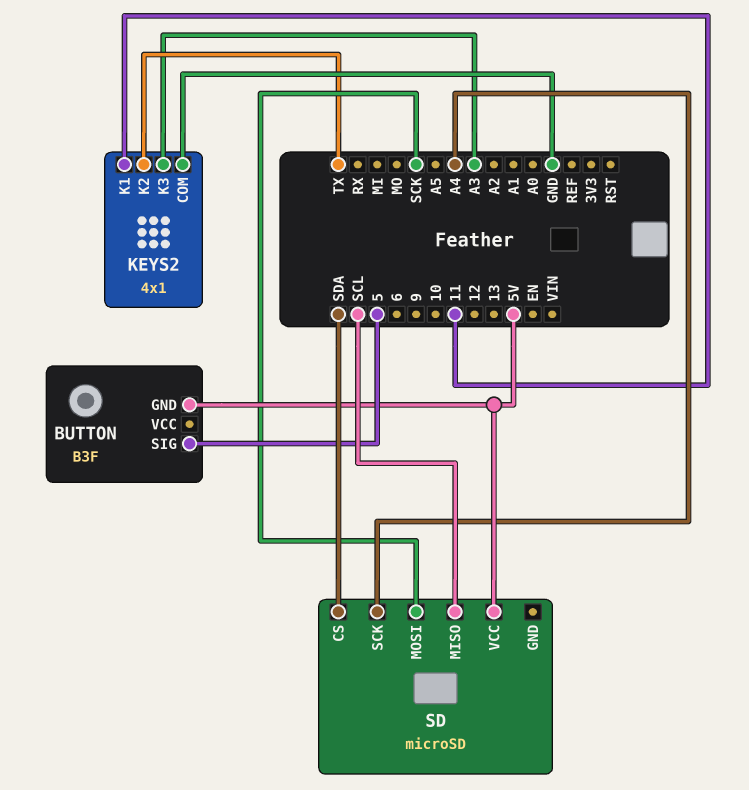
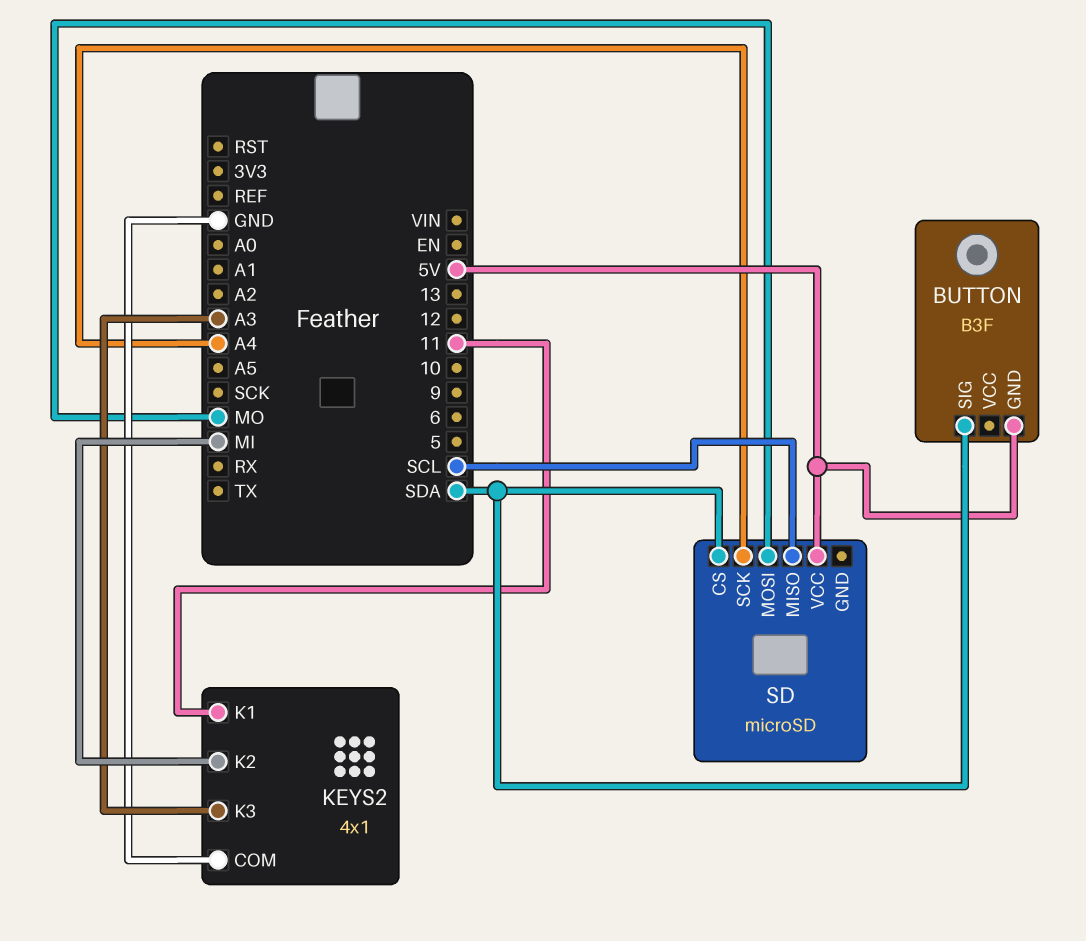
BUTTON pin SIG: 5 -> SDA
KEYS2 pin K2: TX -> MI
SD pin MOSI: SCK -> MO

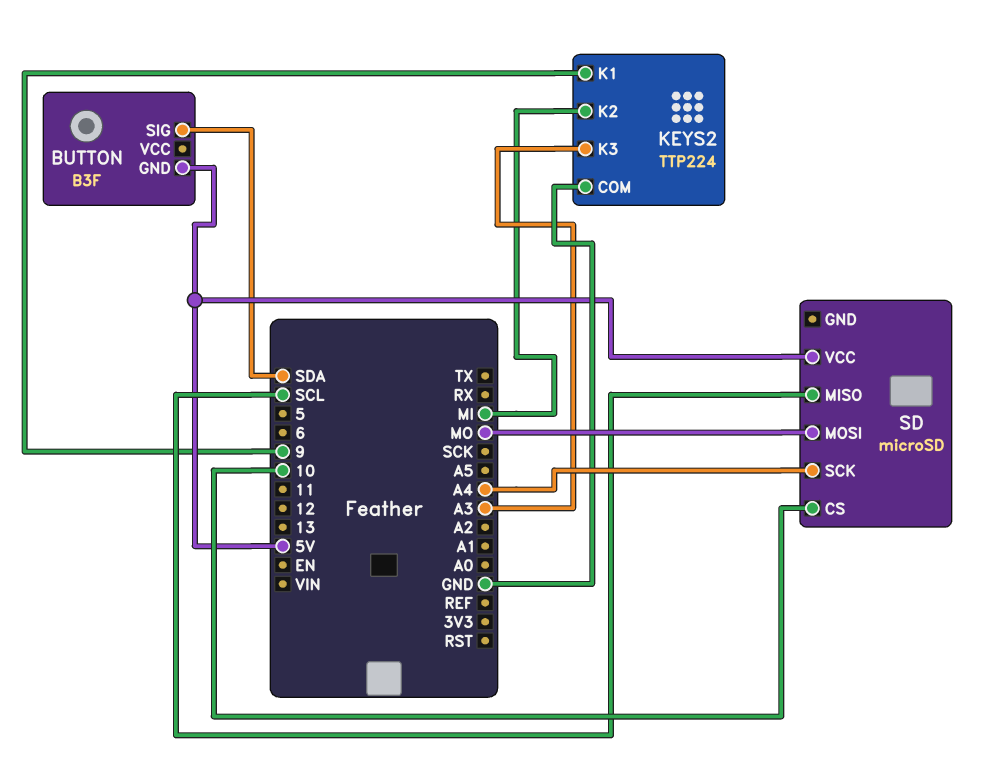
KEYS2: 4x1 -> TTP224
KEYS2 pin K1: 11 -> 9
SD pin CS: SDA -> 10

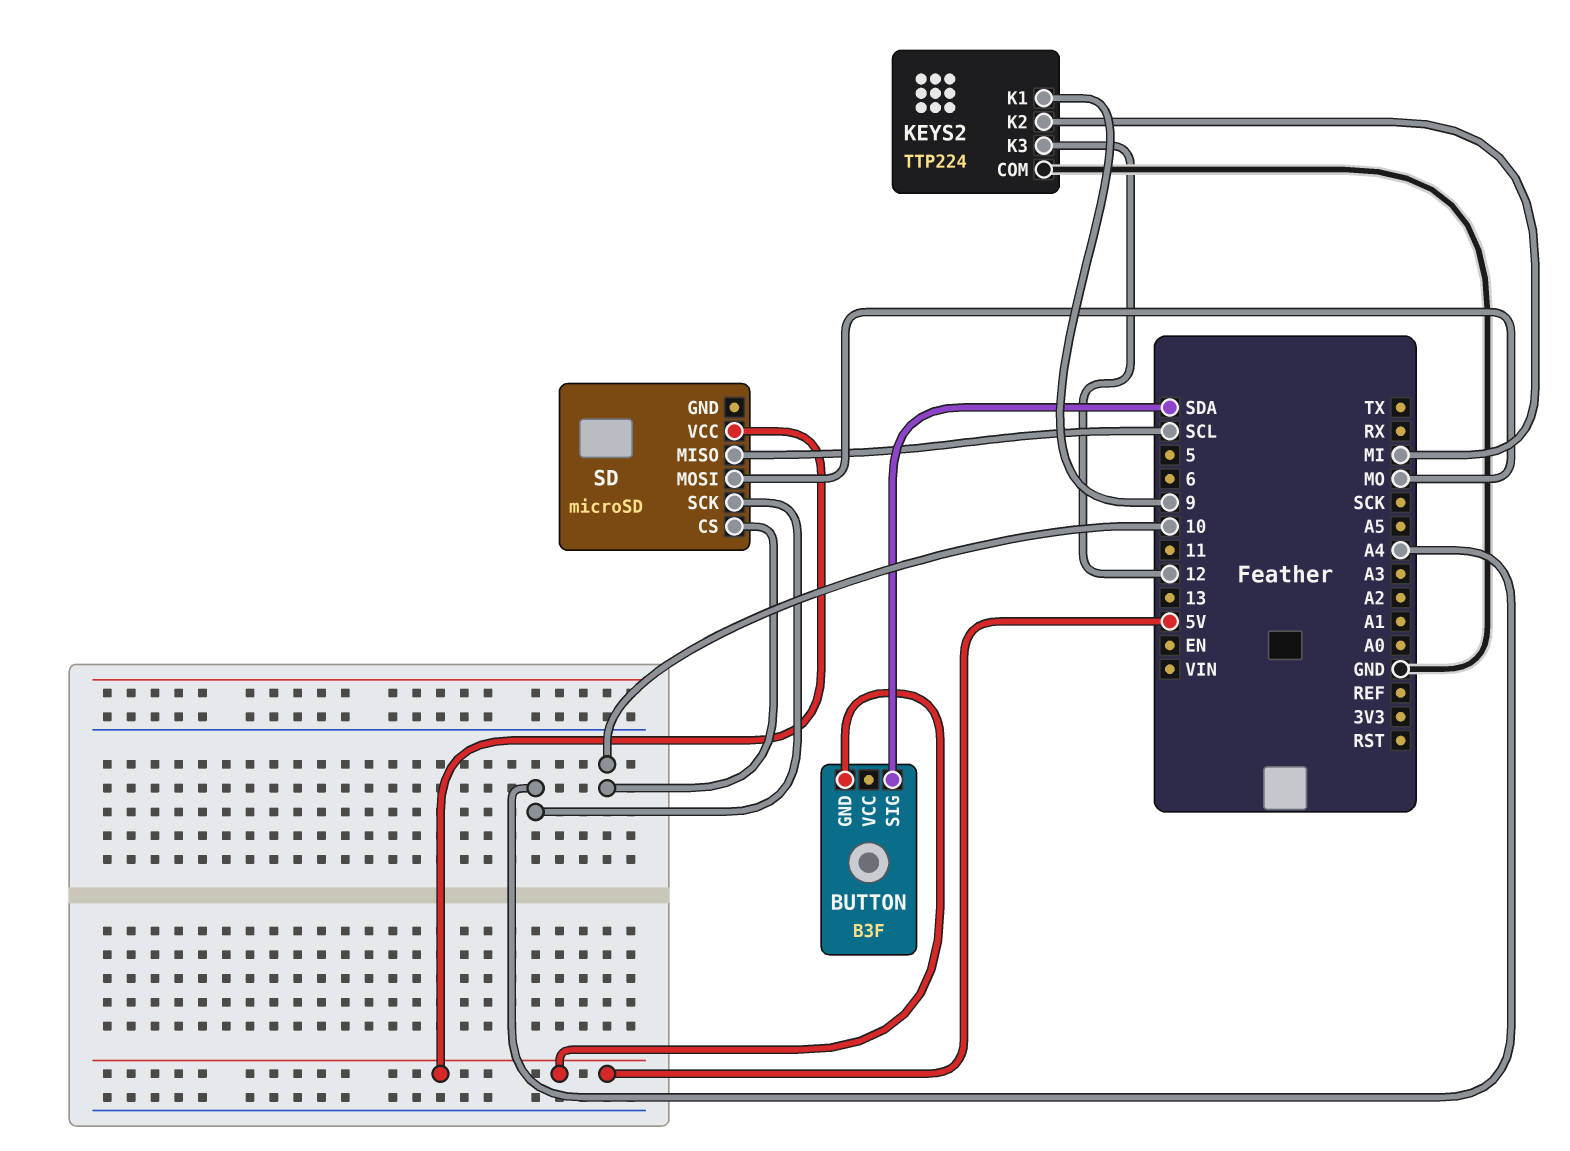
KEYS2 pin K3: A3 -> 12

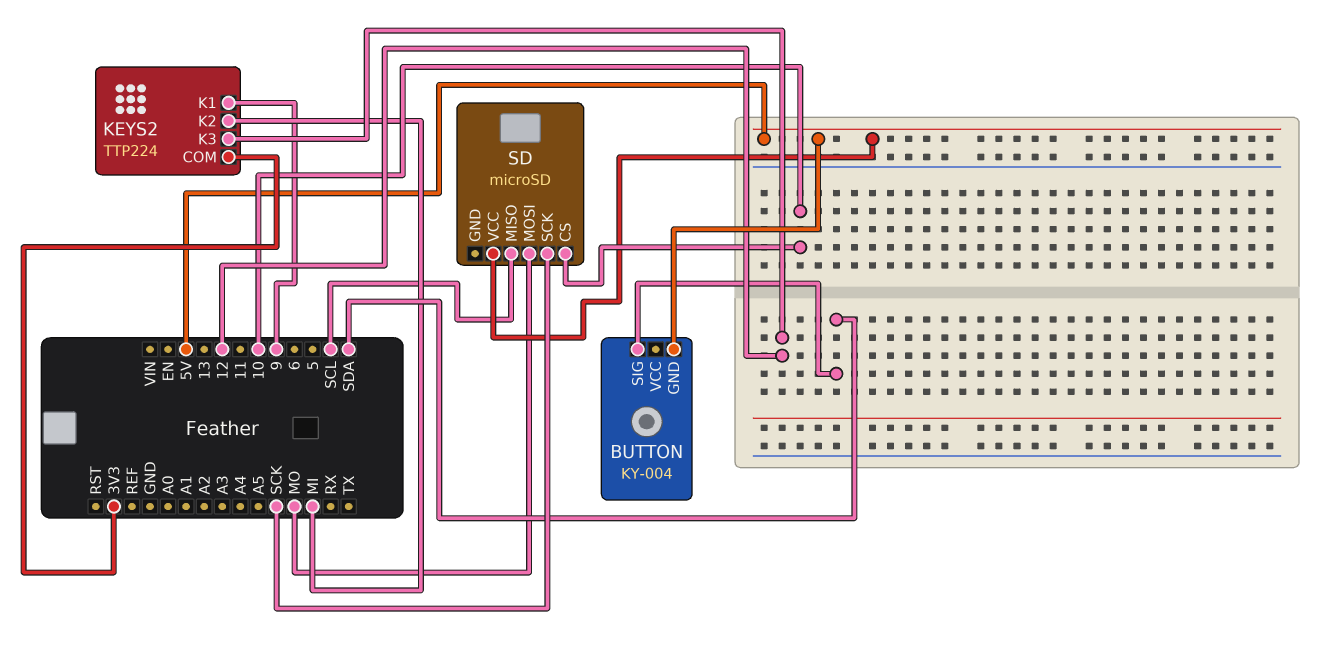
BUTTON: B3F -> KY-004
KEYS2 pin COM: GND -> 3V3
SD pin SCK: A4 -> SCK

